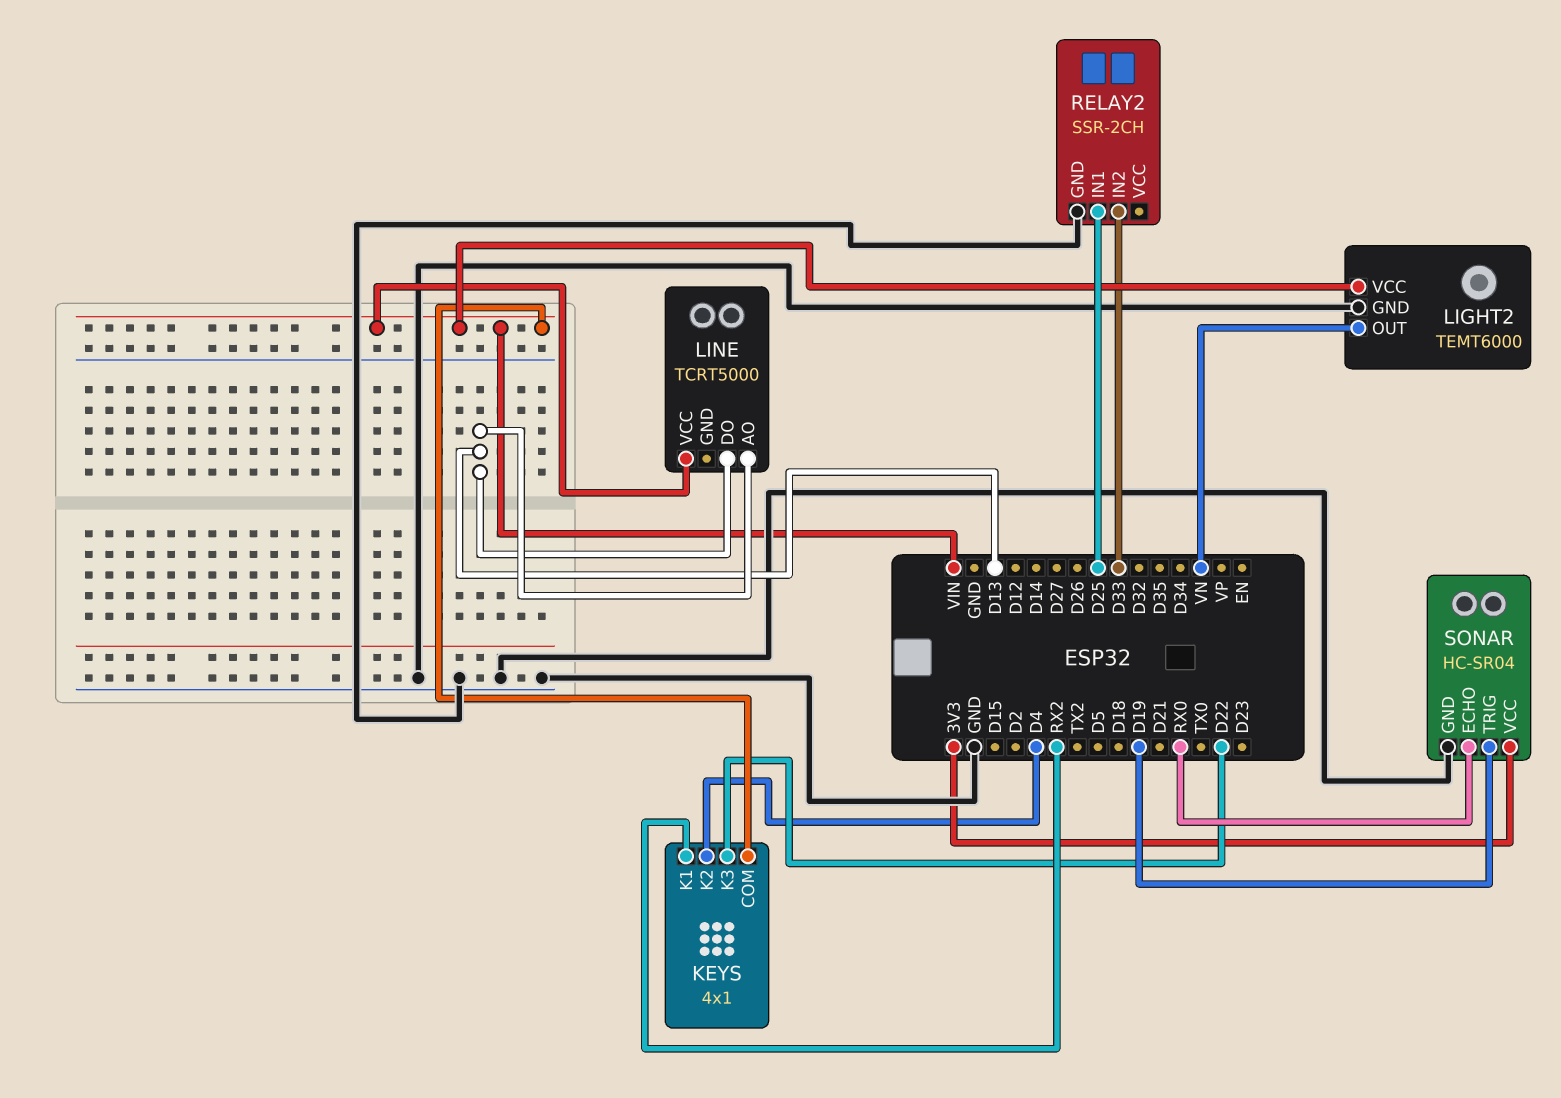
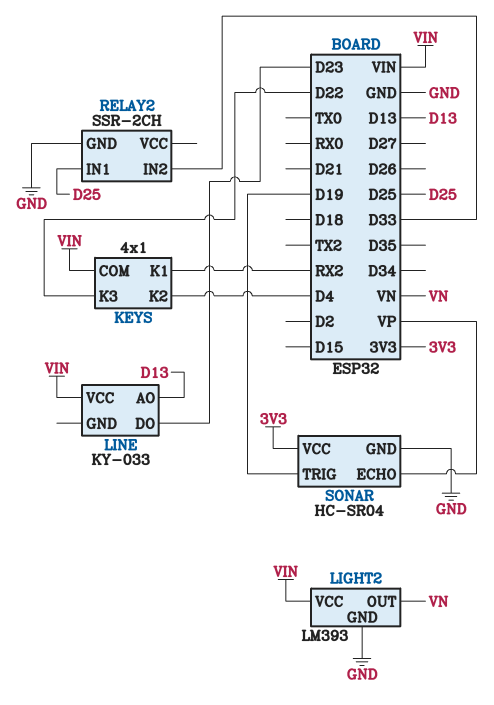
LIGHT2: TEMT6000 -> LM393
LINE: TCRT5000 -> KY-033
LINE pin DO: D13 -> D23
SONAR pin ECHO: RX0 -> VP

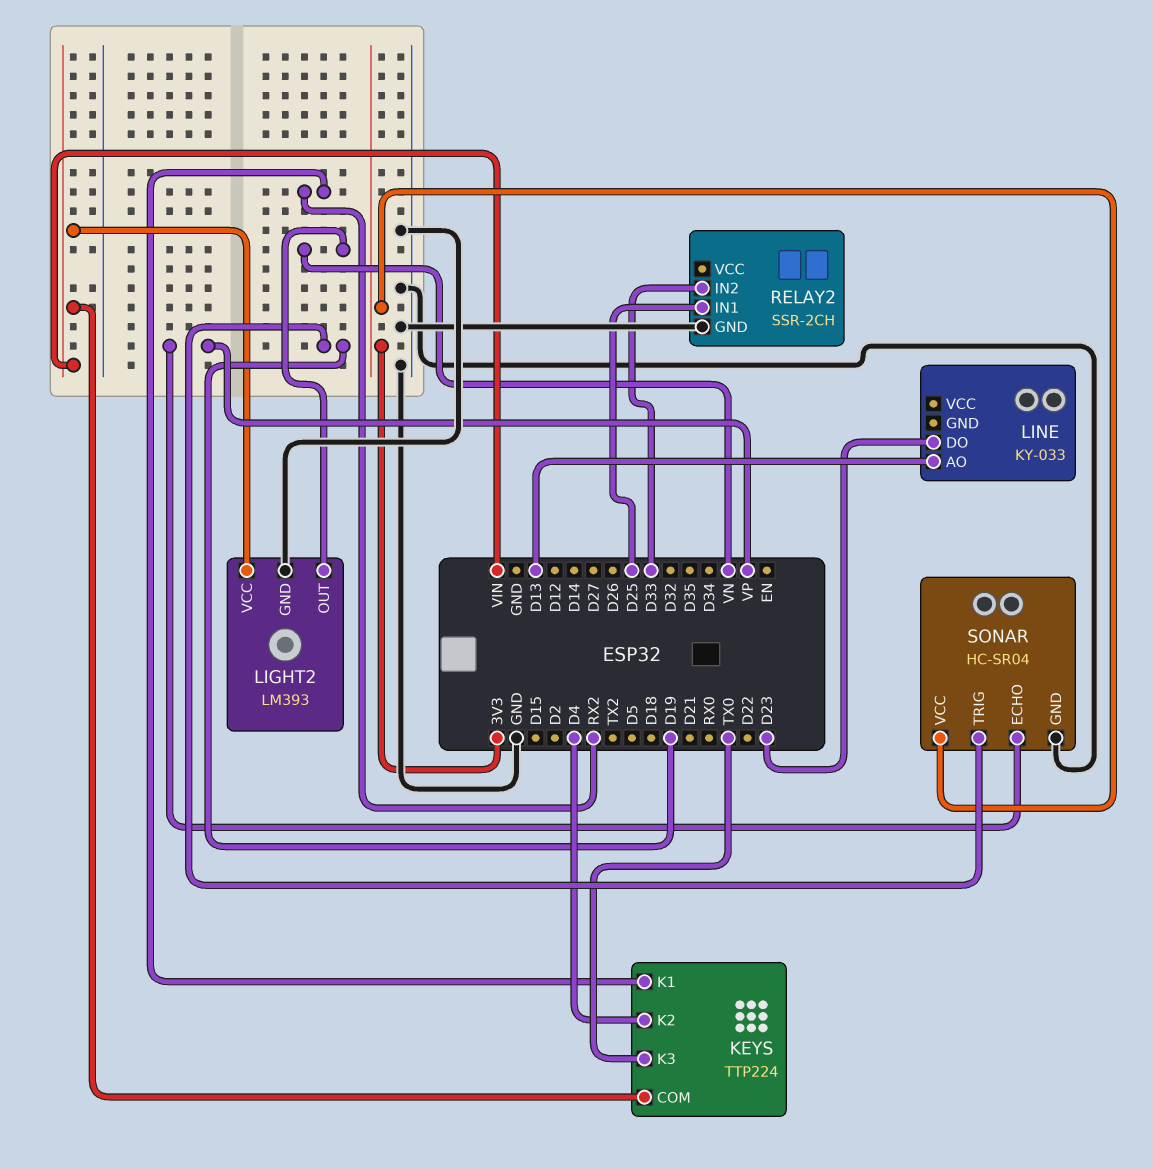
KEYS: 4x1 -> TTP224
KEYS pin K3: D22 -> TX0
LINE pin VCC: VIN -> none

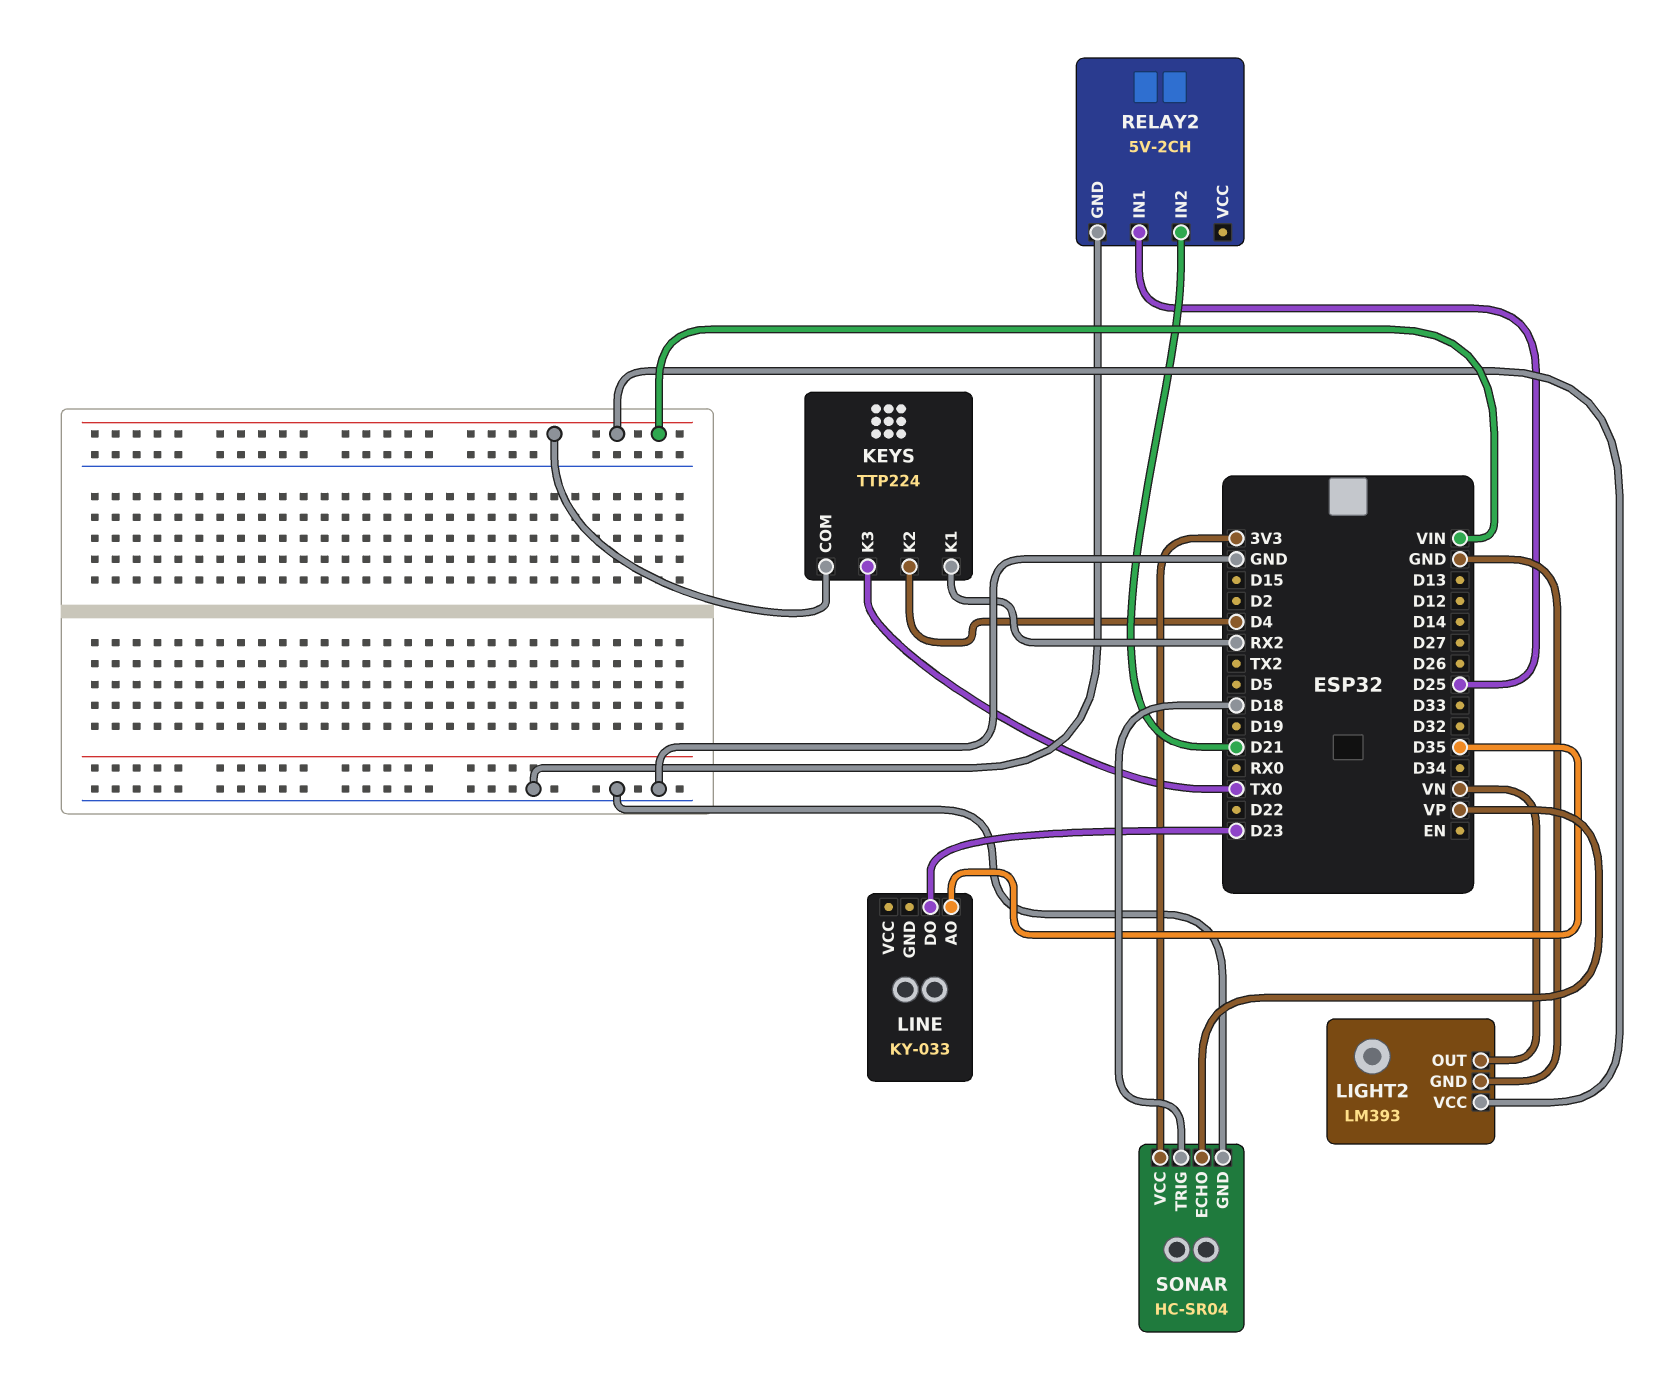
LINE pin AO: D13 -> D35
RELAY2: SSR-2CH -> 5V-2CH
RELAY2 pin IN2: D33 -> D21
SONAR pin TRIG: D19 -> D18

